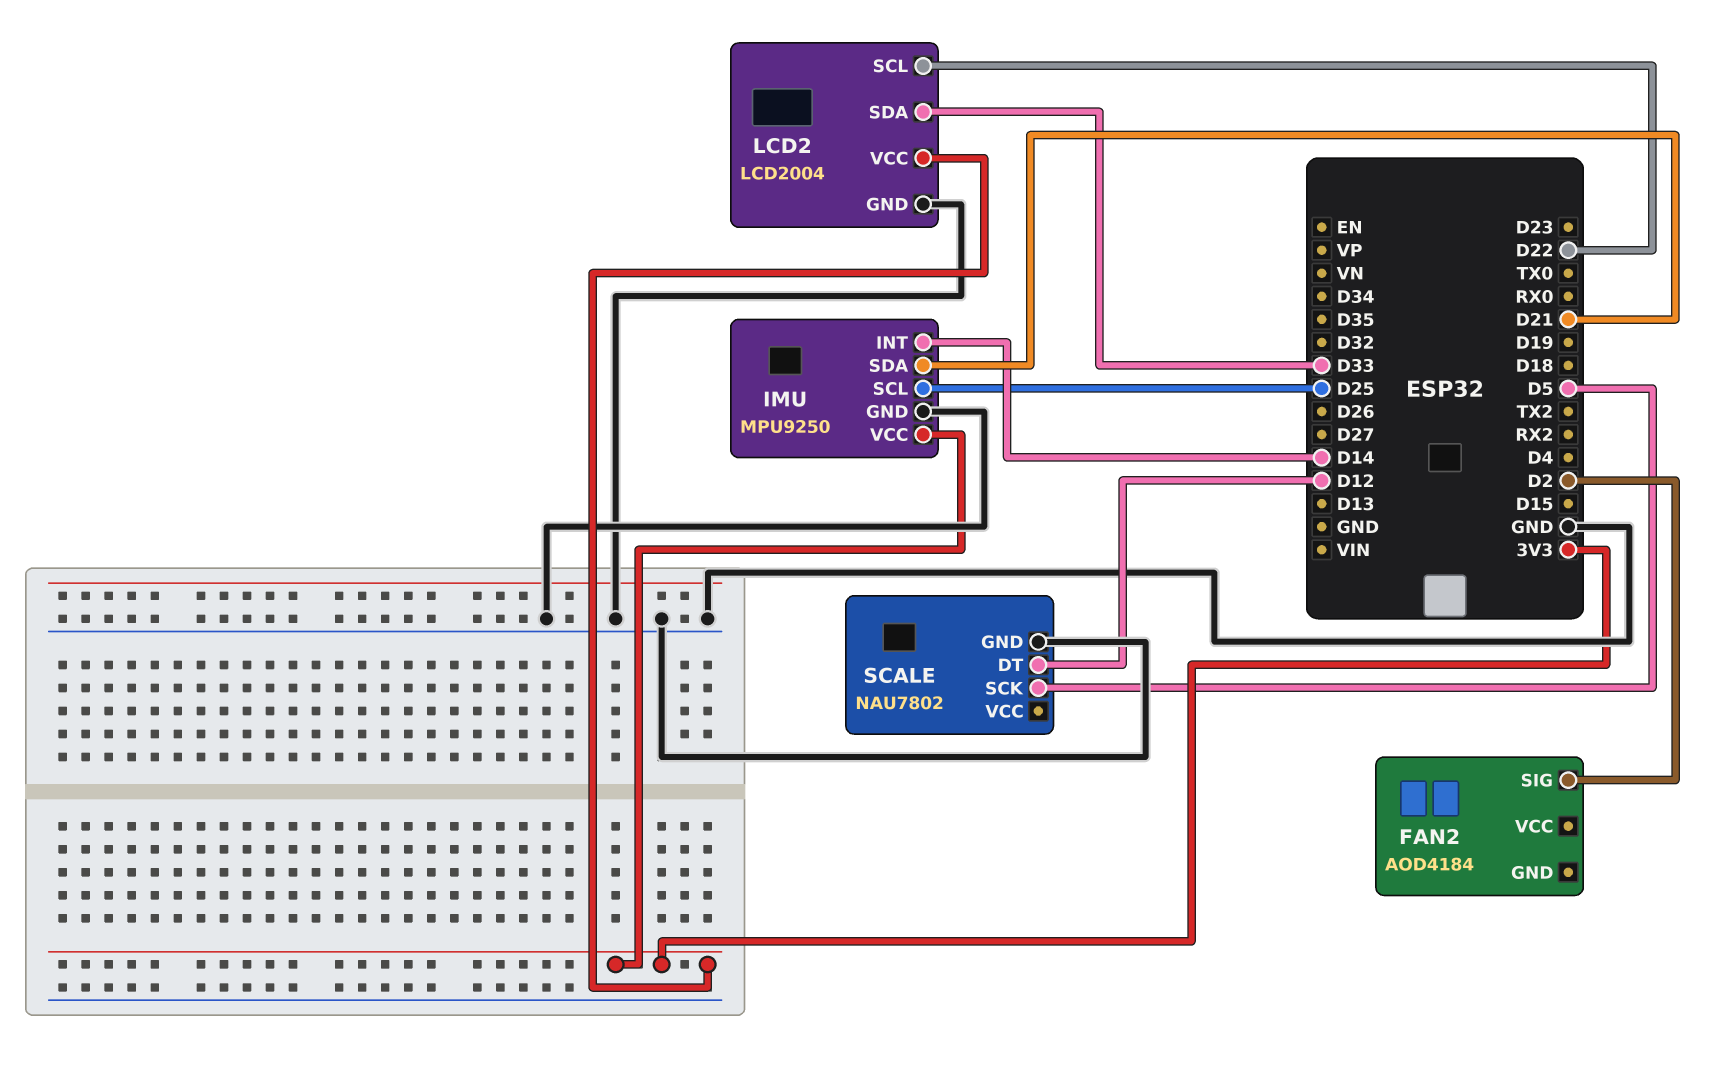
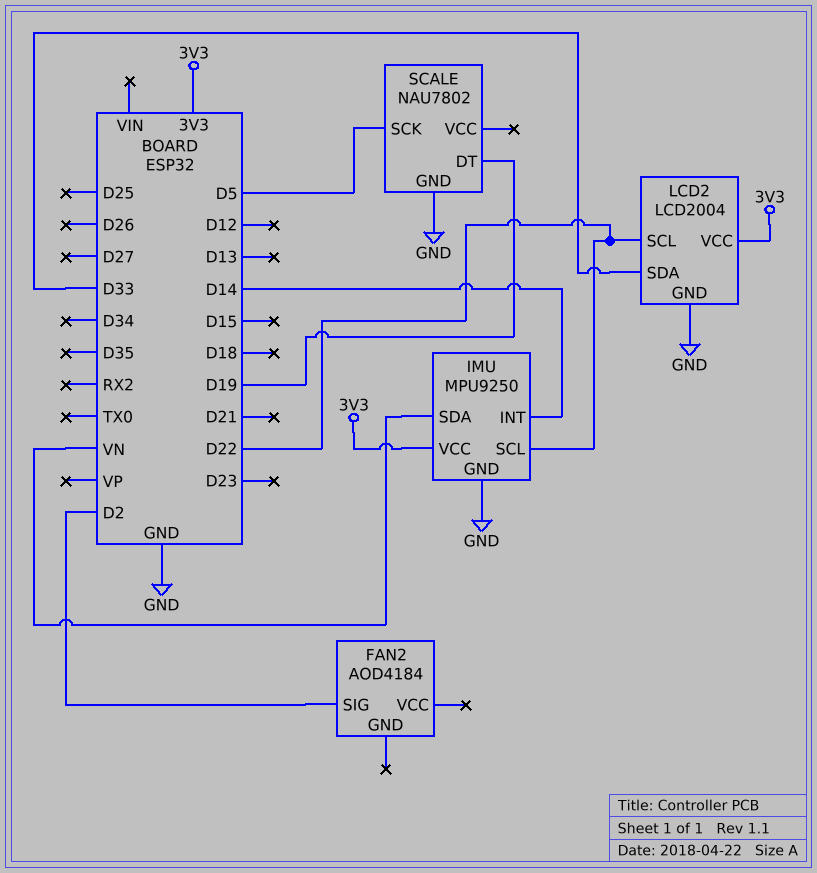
IMU pin SCL: D25 -> D22
IMU pin SDA: D21 -> VN
SCALE pin DT: D12 -> D19

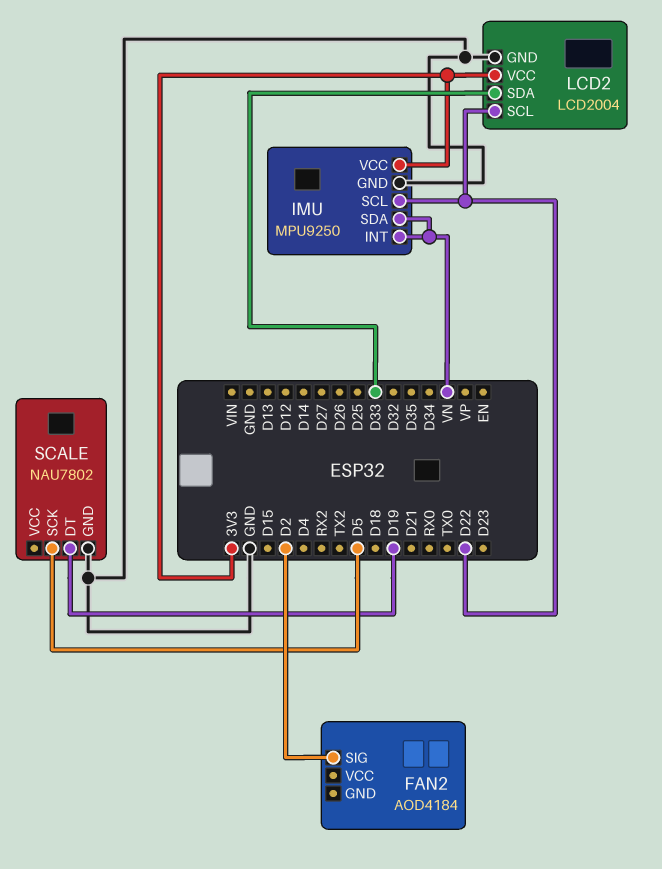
IMU pin INT: D14 -> VN

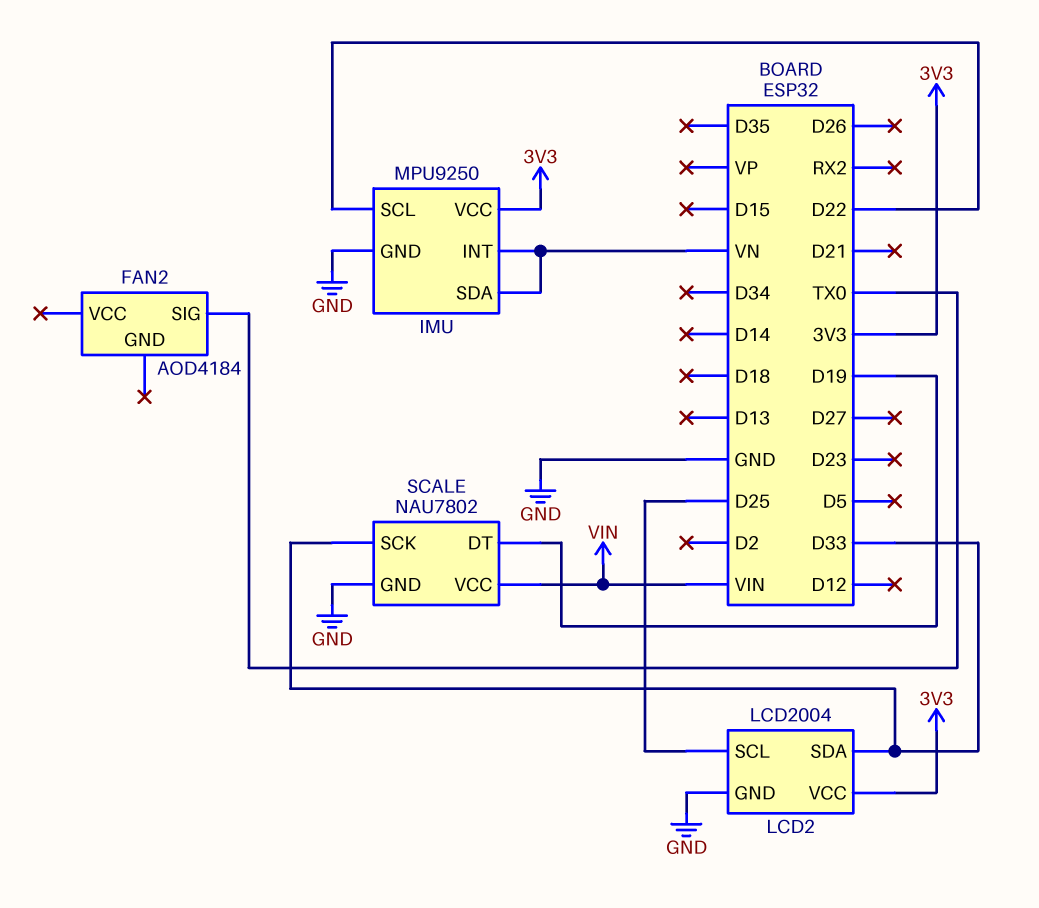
FAN2 pin SIG: D2 -> TX0
LCD2 pin SCL: D22 -> D25
SCALE pin SCK: D5 -> D33
SCALE pin VCC: none -> VIN

